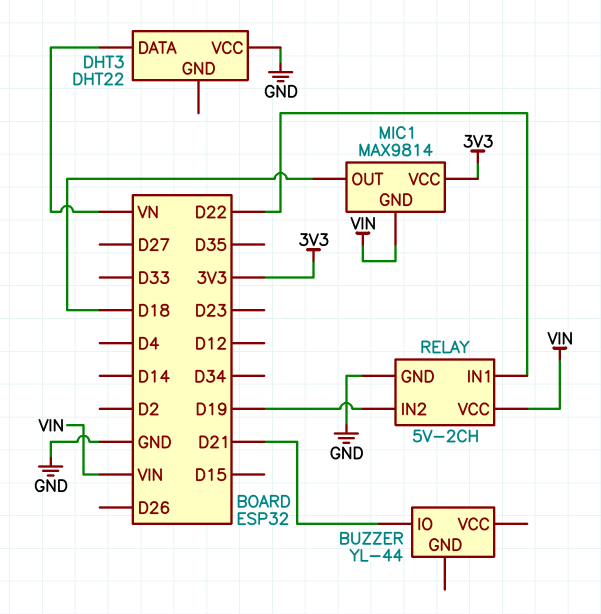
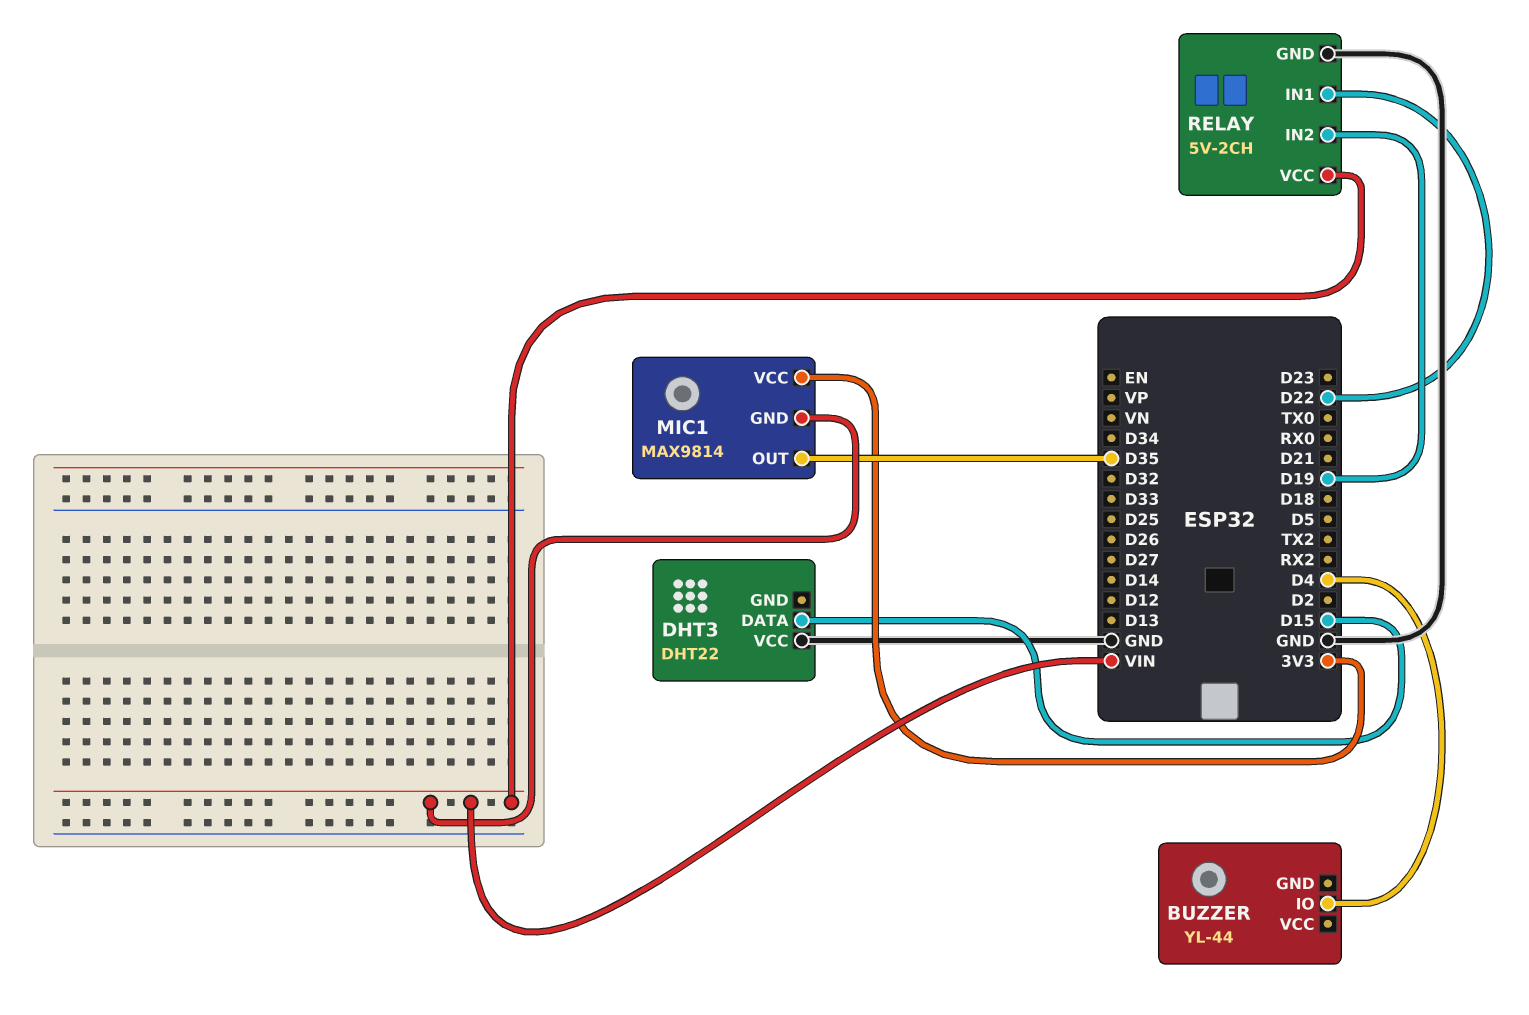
BUZZER pin IO: D21 -> D4
DHT3 pin DATA: VN -> D15
MIC1 pin OUT: D18 -> D35

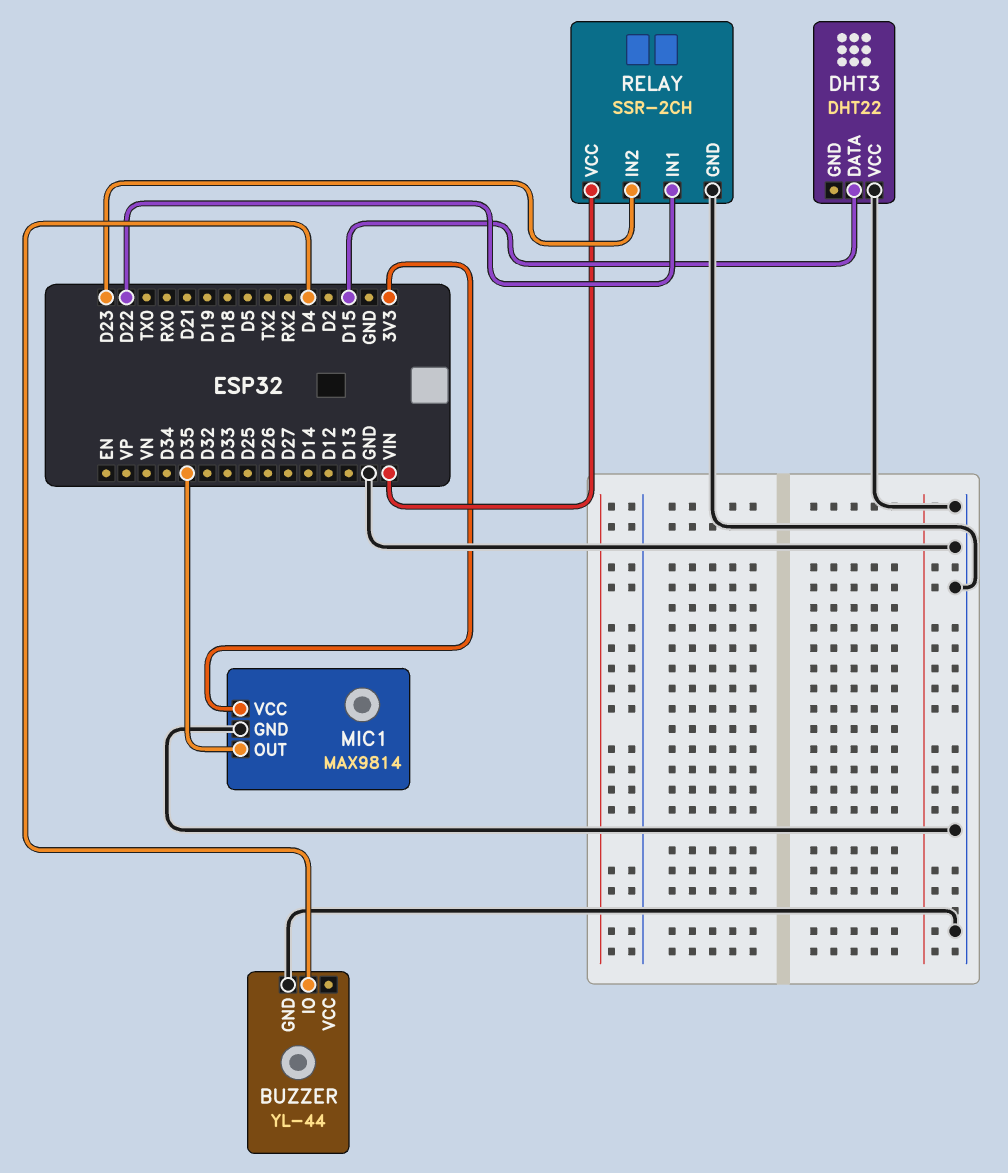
BUZZER pin GND: none -> GND
MIC1 pin GND: VIN -> GND
RELAY: 5V-2CH -> SSR-2CH
RELAY pin IN2: D19 -> D23

